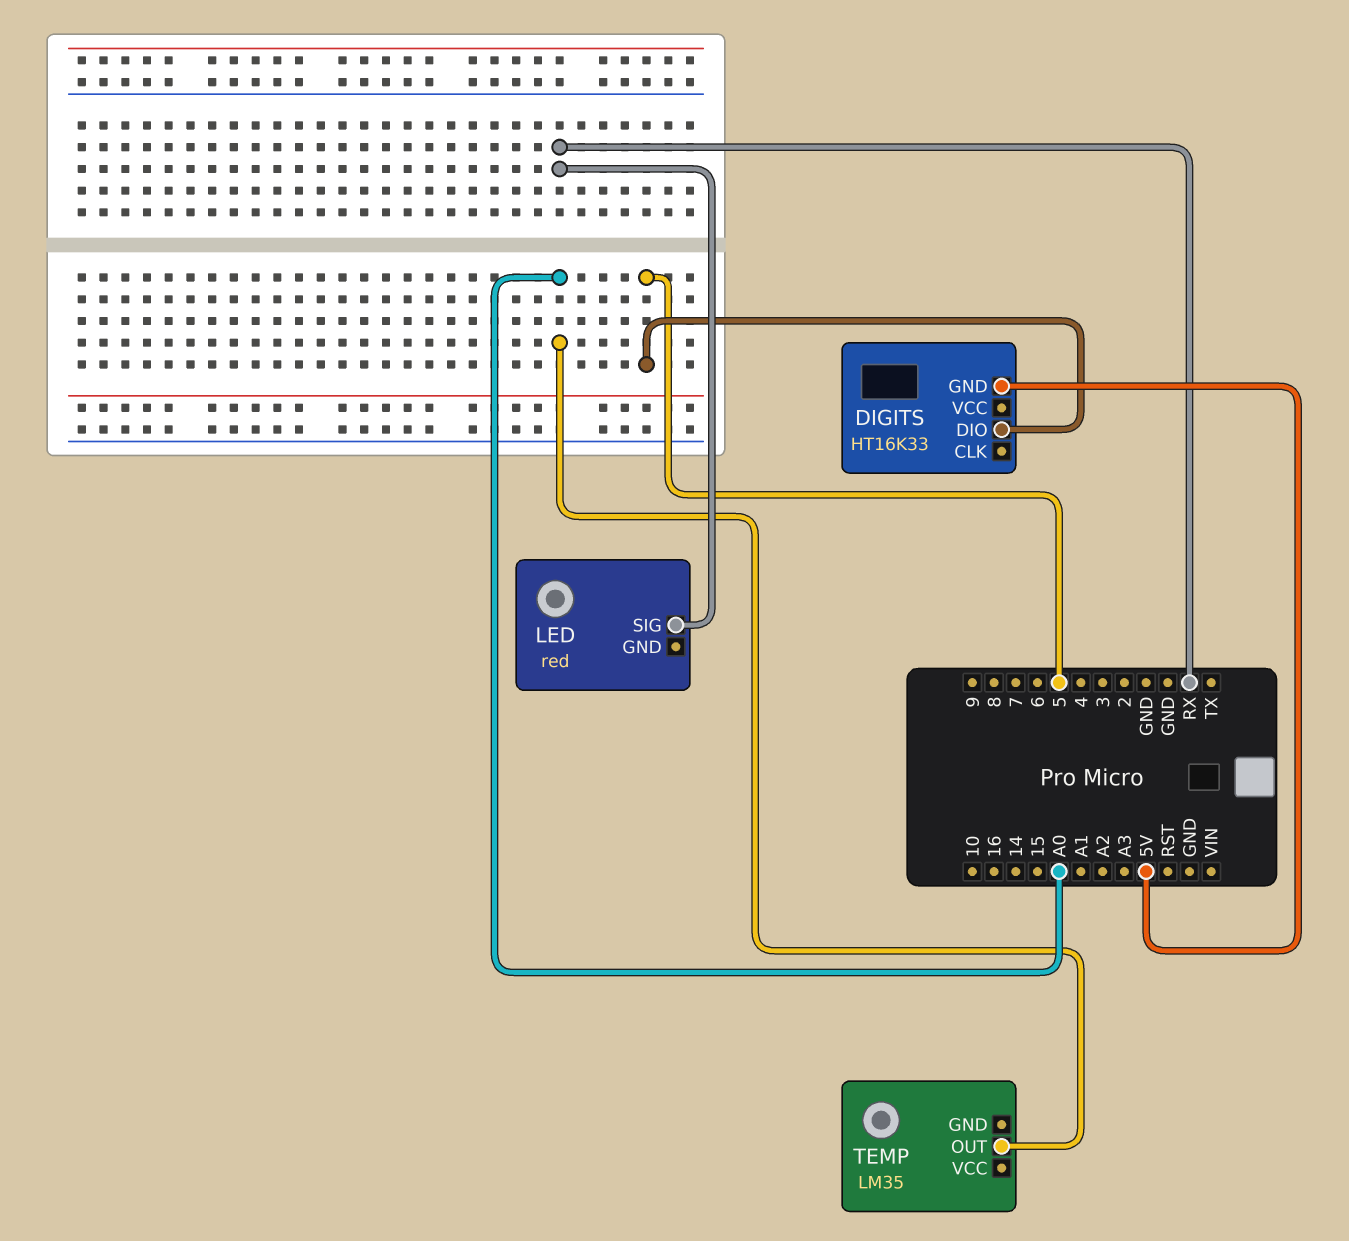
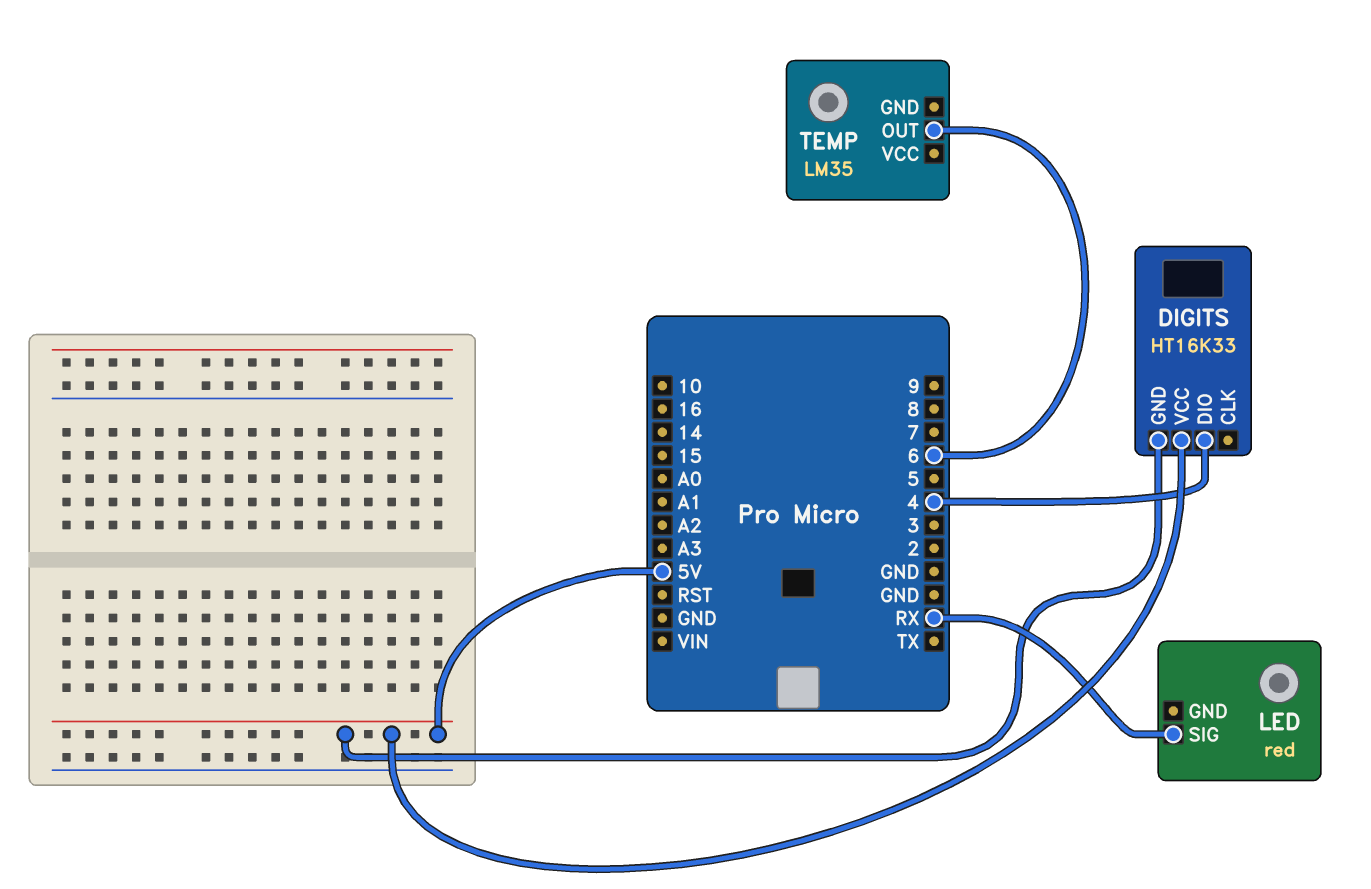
DIGITS pin DIO: 5 -> 4
DIGITS pin VCC: none -> 5V
TEMP pin OUT: A0 -> 6

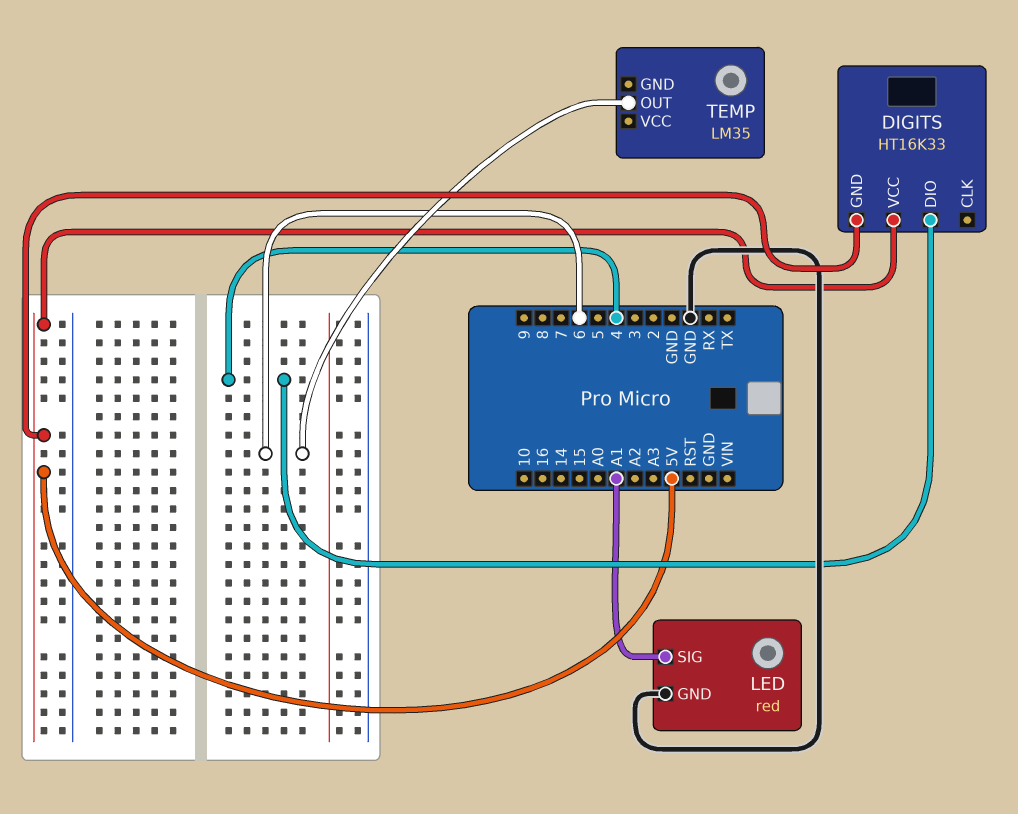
LED pin GND: none -> GND
LED pin SIG: RX -> A1

